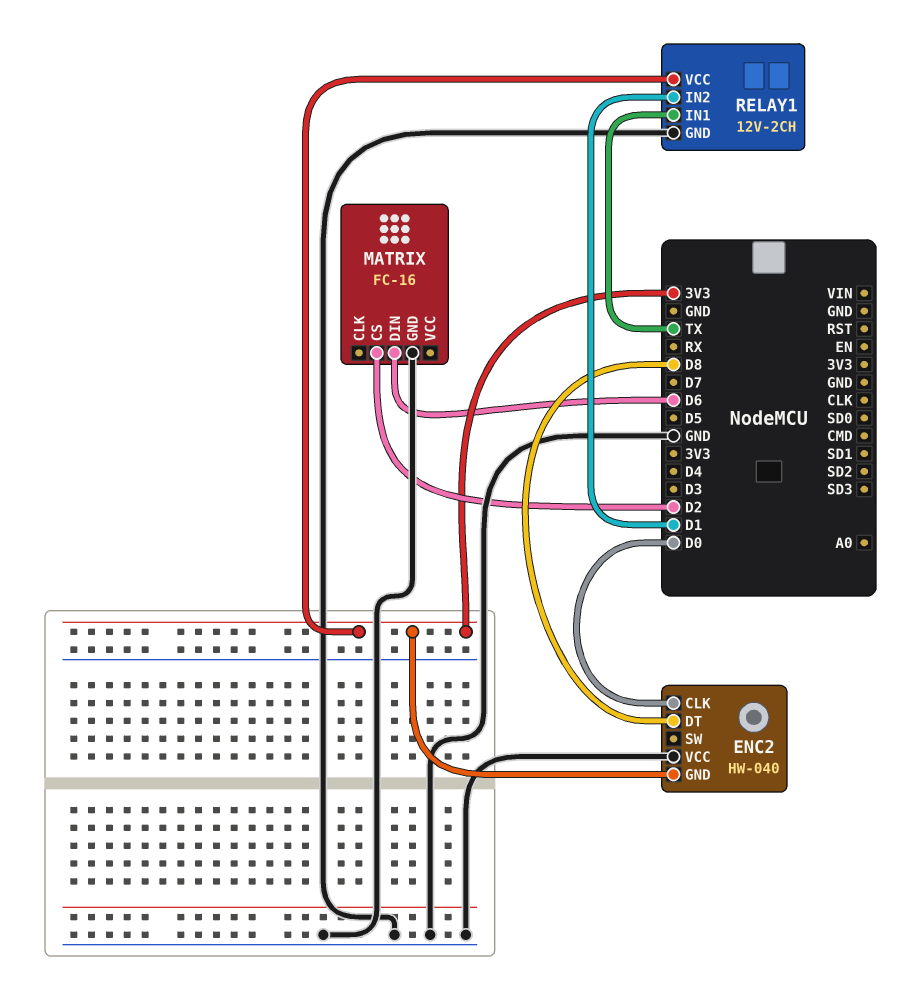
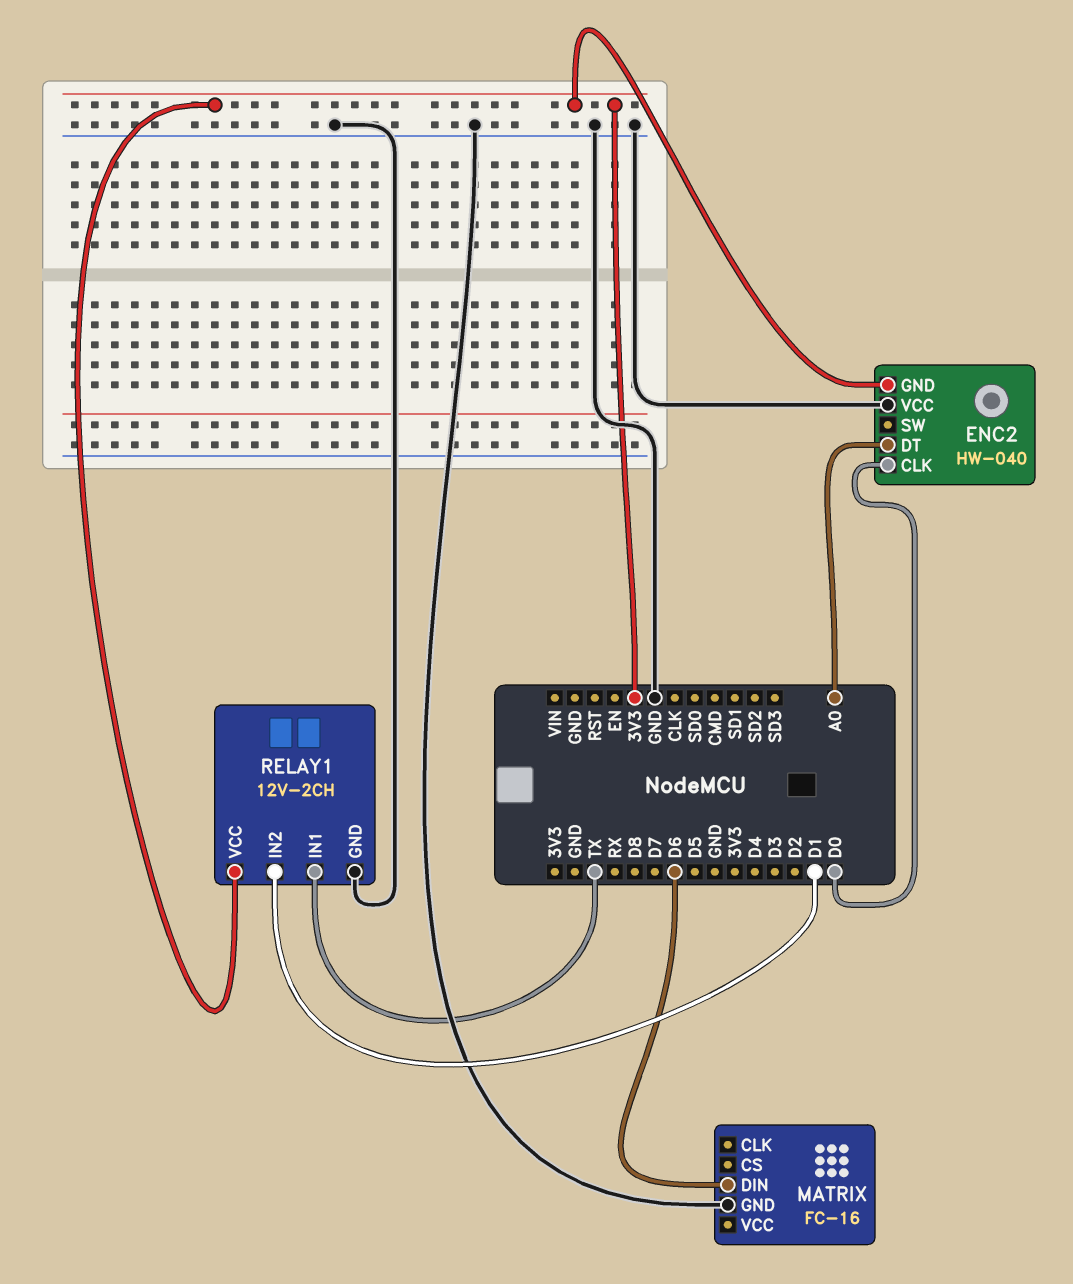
ENC2 pin DT: D8 -> A0
MATRIX pin CS: D2 -> none

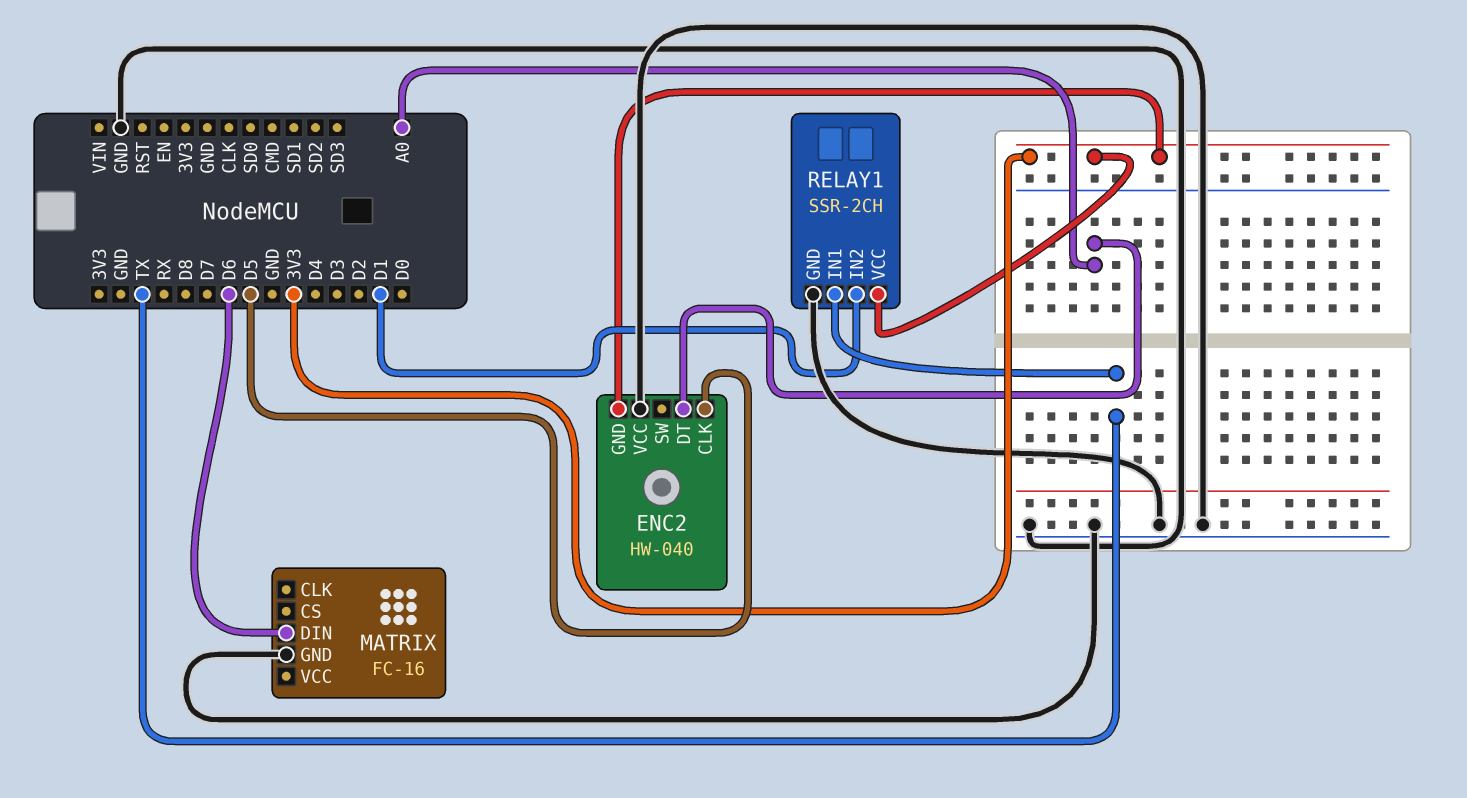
ENC2 pin CLK: D0 -> D5
RELAY1: 12V-2CH -> SSR-2CH

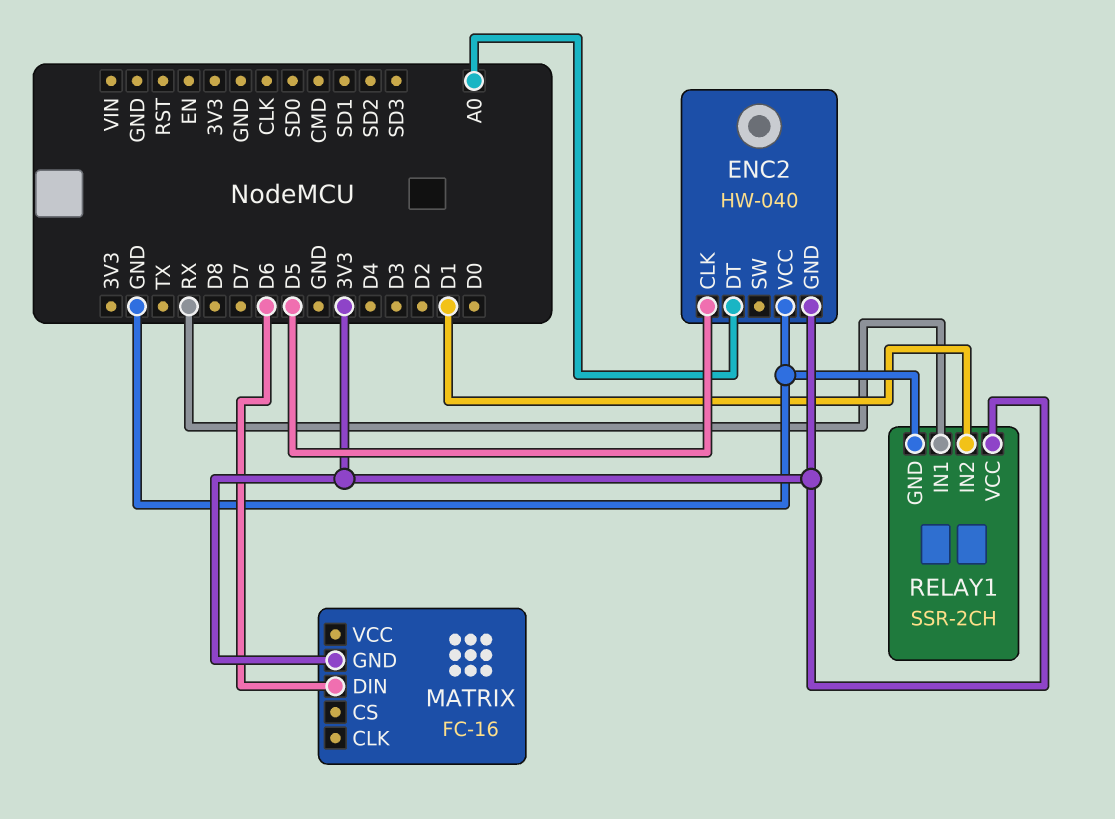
MATRIX pin GND: GND -> 3V3
RELAY1 pin IN1: TX -> RX

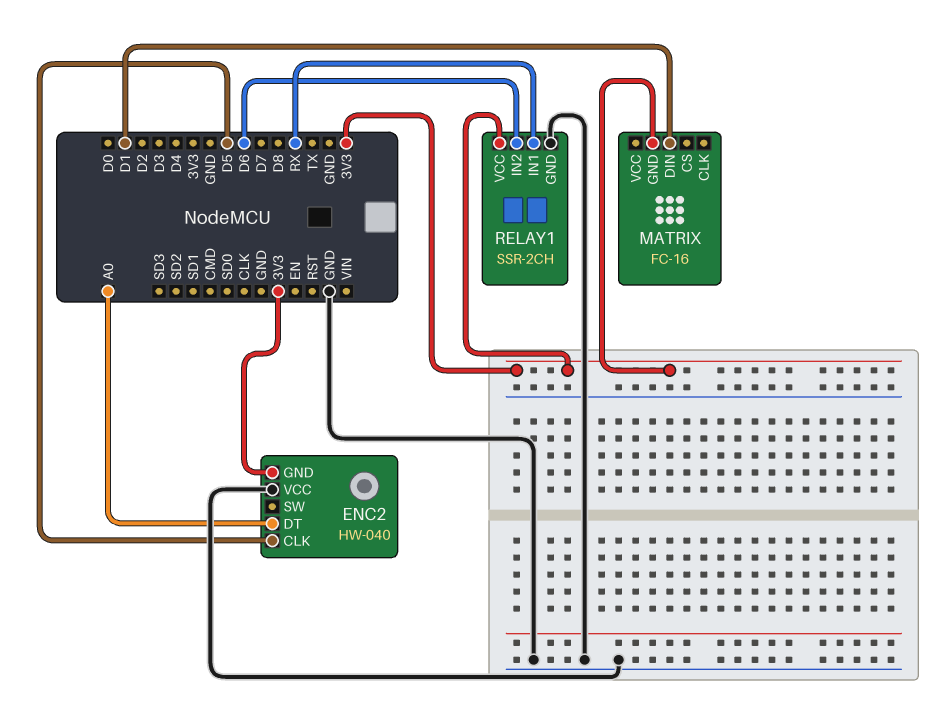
MATRIX pin DIN: D6 -> D1
RELAY1 pin IN2: D1 -> D6

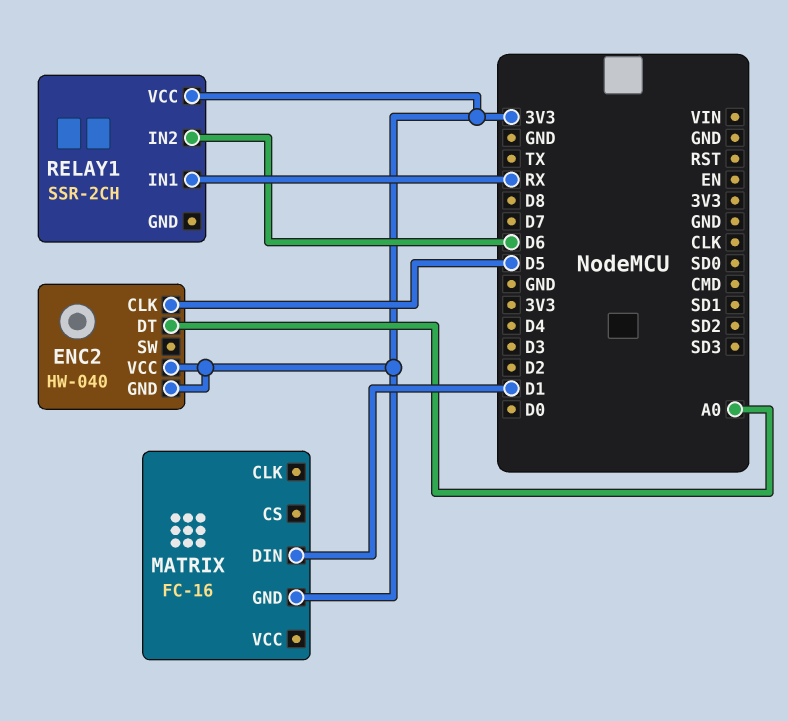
ENC2 pin VCC: GND -> 3V3
RELAY1 pin GND: GND -> none

